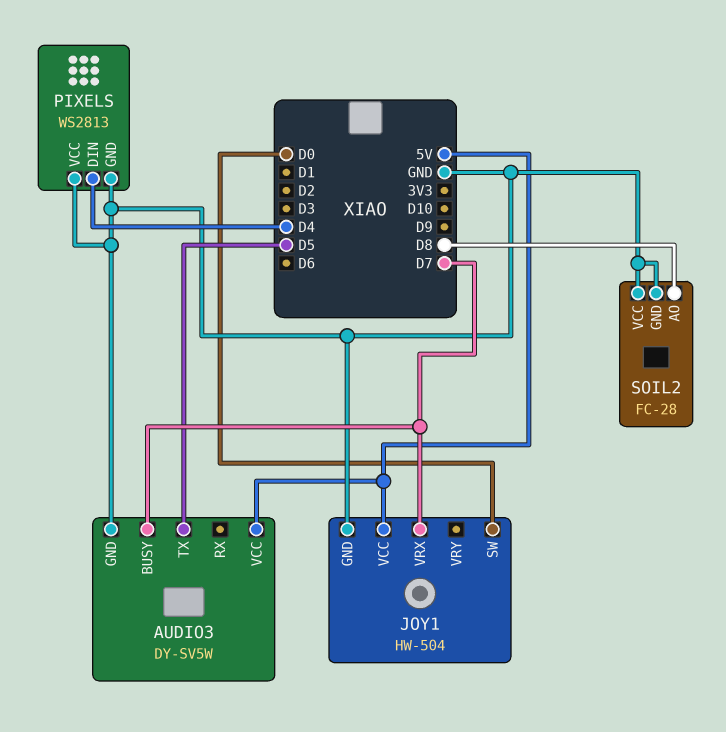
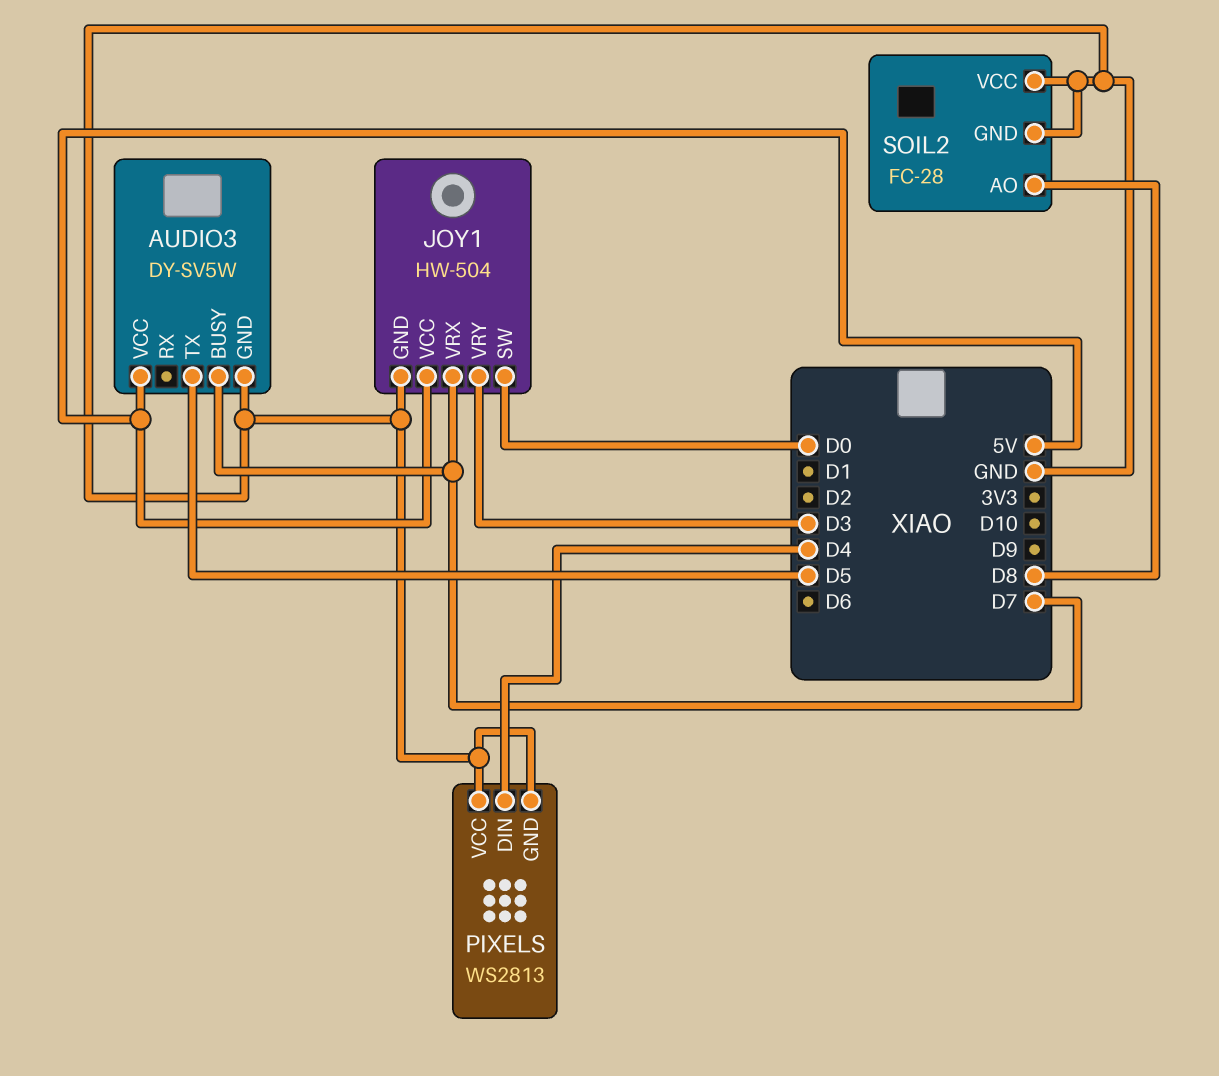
JOY1 pin VRY: none -> D3

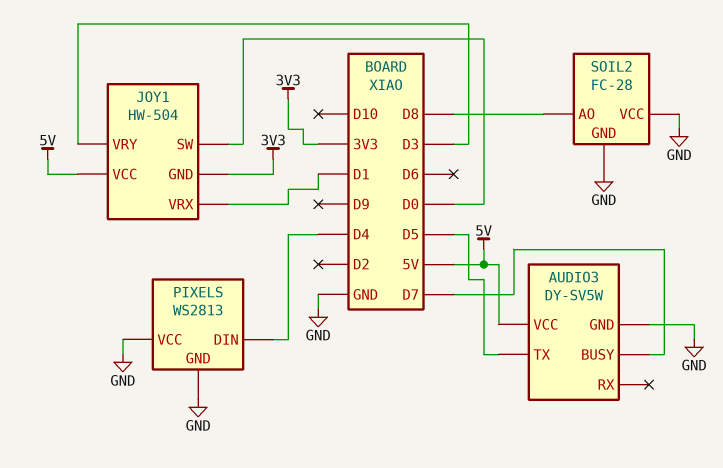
JOY1 pin GND: GND -> 3V3
JOY1 pin VRX: D7 -> D1

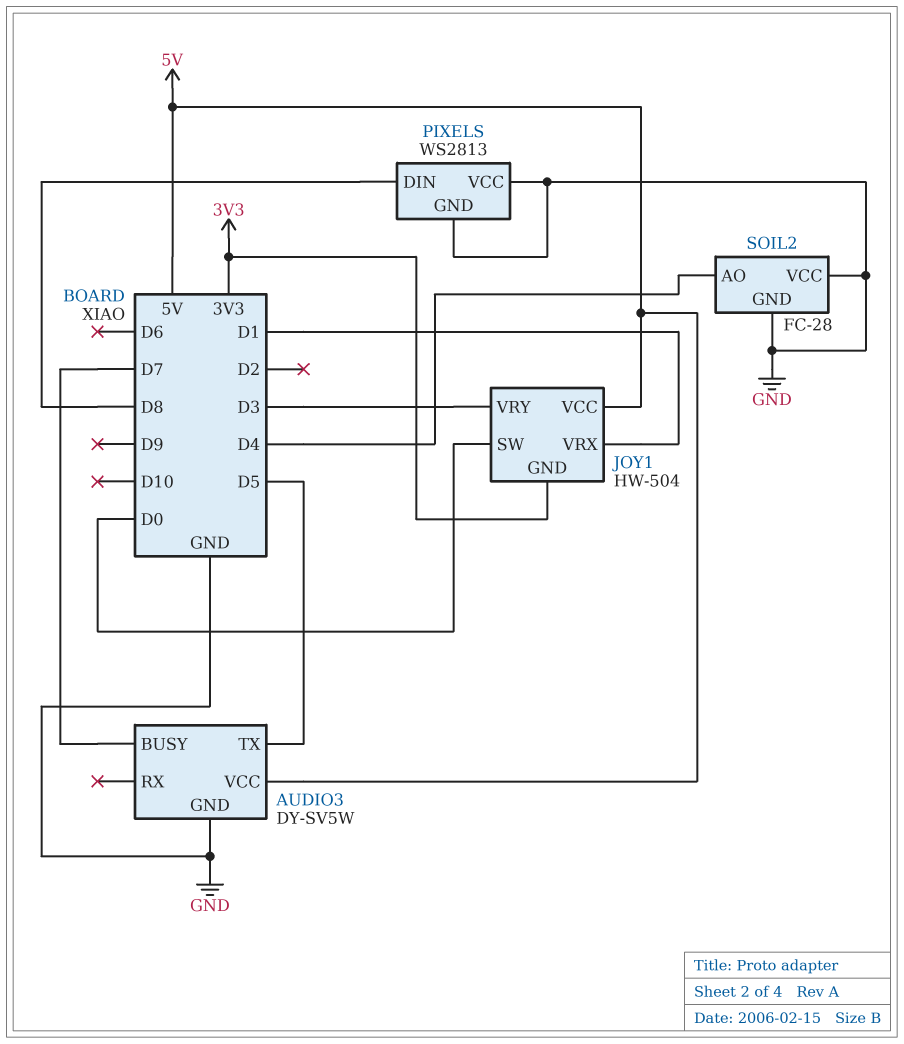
PIXELS pin DIN: D4 -> D8
SOIL2 pin AO: D8 -> D4

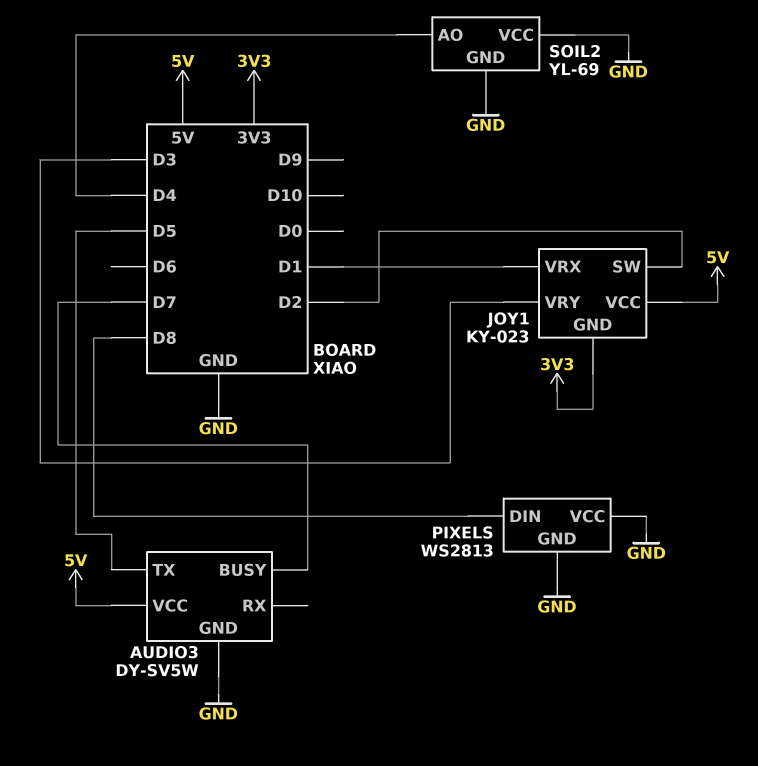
JOY1: HW-504 -> KY-023
JOY1 pin SW: D0 -> D2
SOIL2: FC-28 -> YL-69

